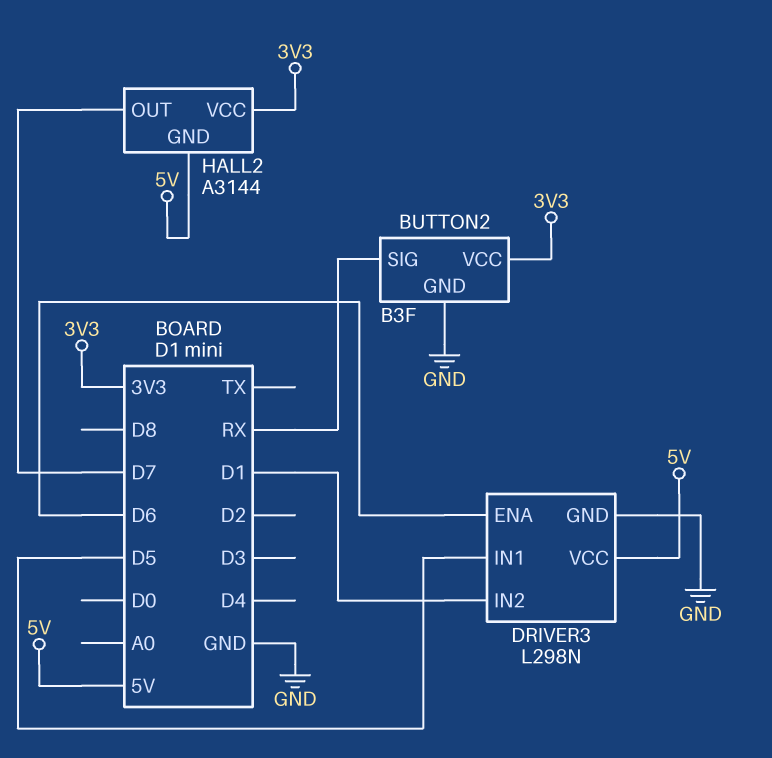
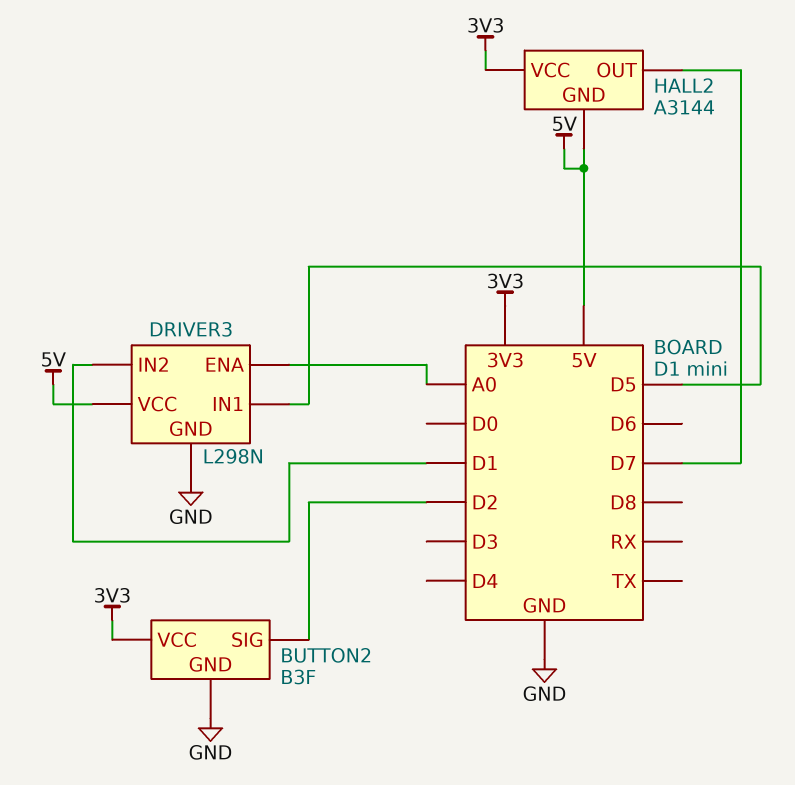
BUTTON2 pin SIG: RX -> D2
DRIVER3 pin ENA: D6 -> A0

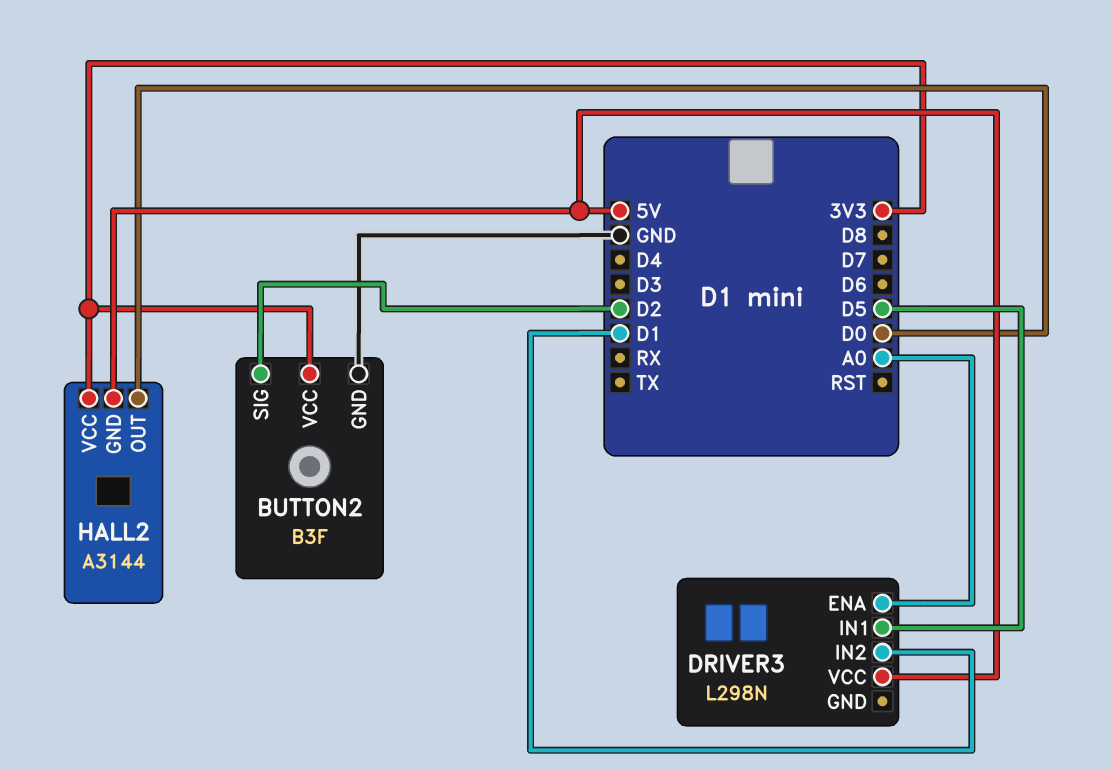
DRIVER3 pin GND: GND -> none
HALL2 pin OUT: D7 -> D0

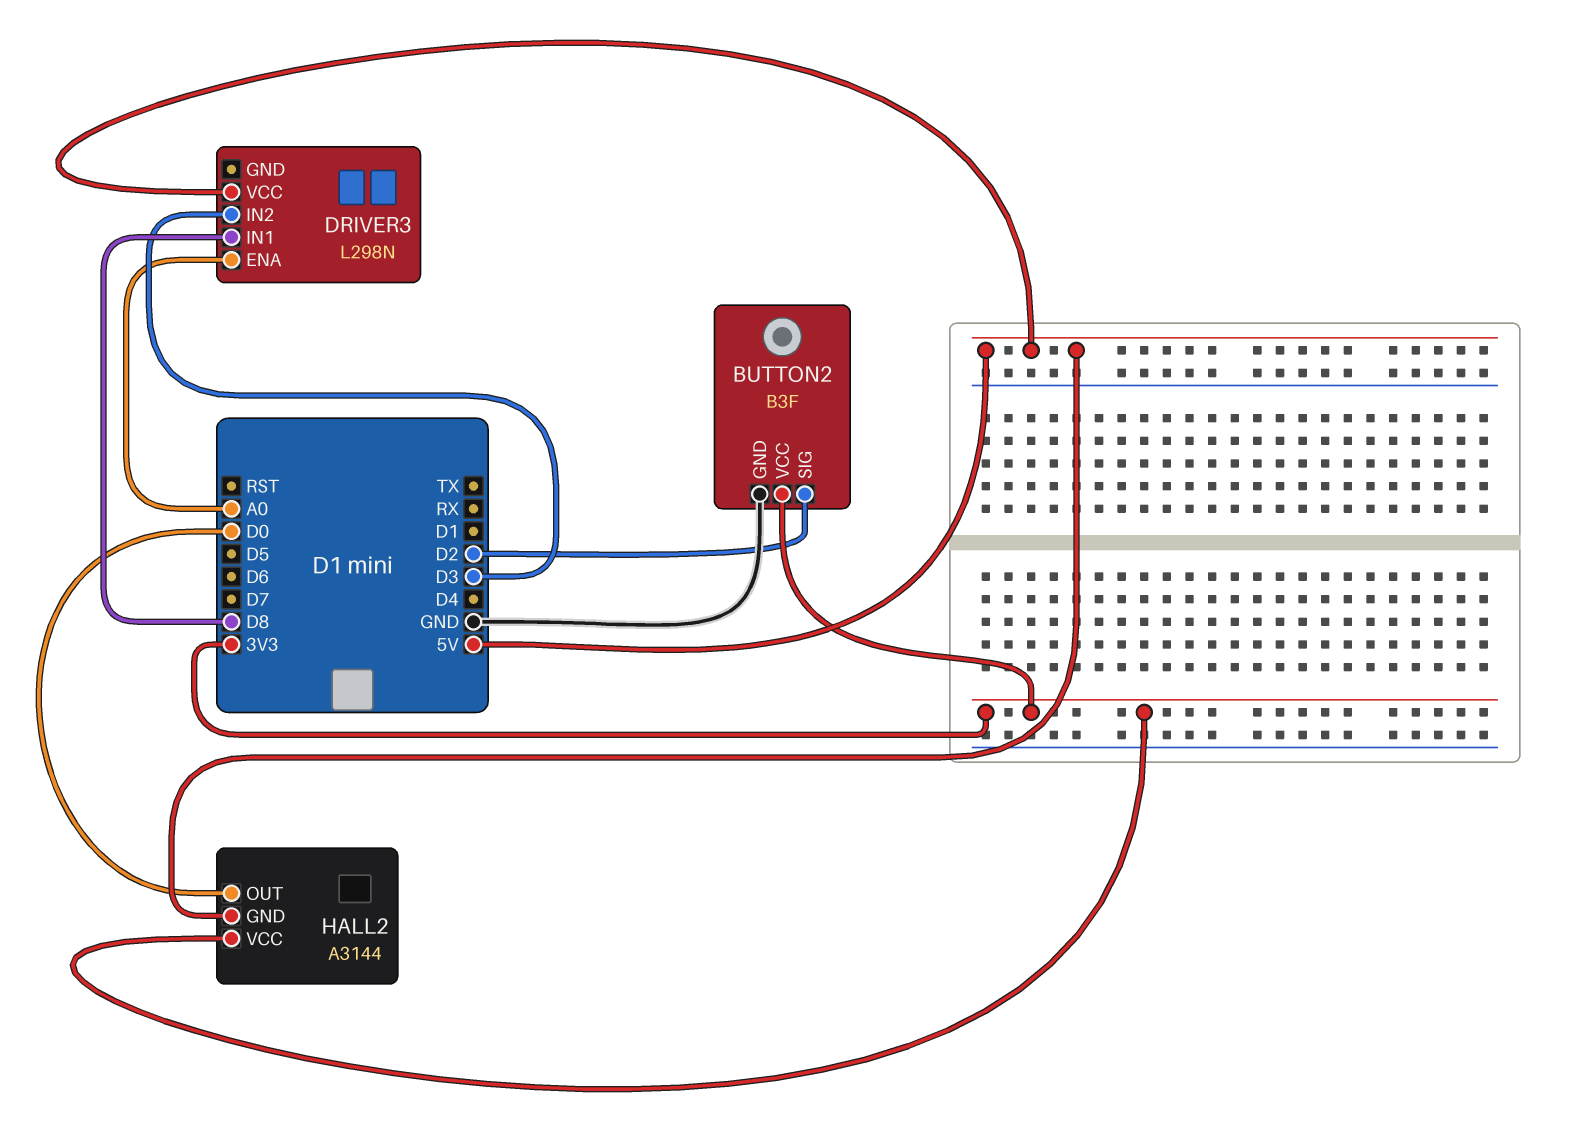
DRIVER3 pin IN1: D5 -> D8
DRIVER3 pin IN2: D1 -> D3

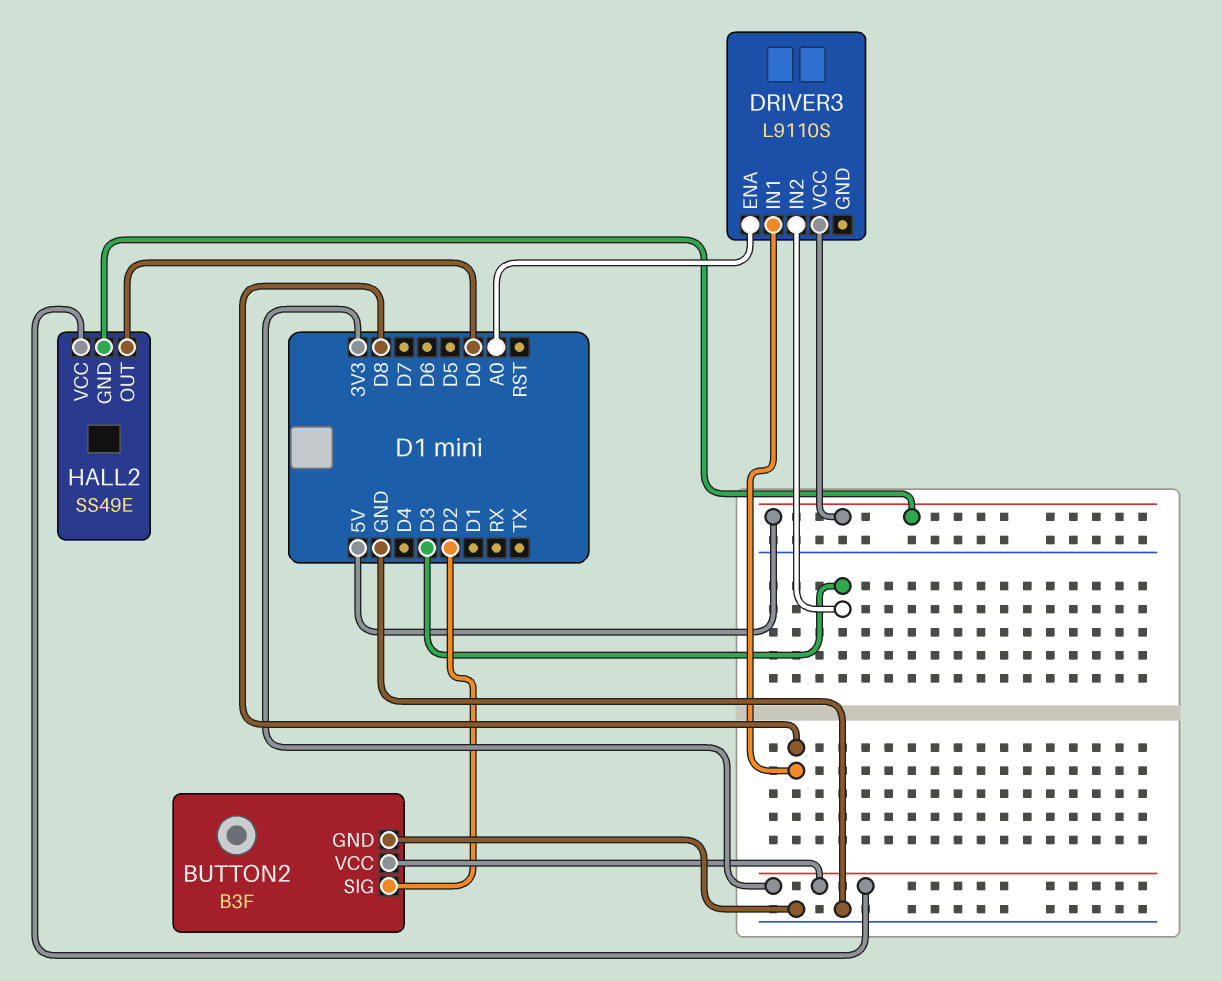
DRIVER3: L298N -> L9110S
HALL2: A3144 -> SS49E

